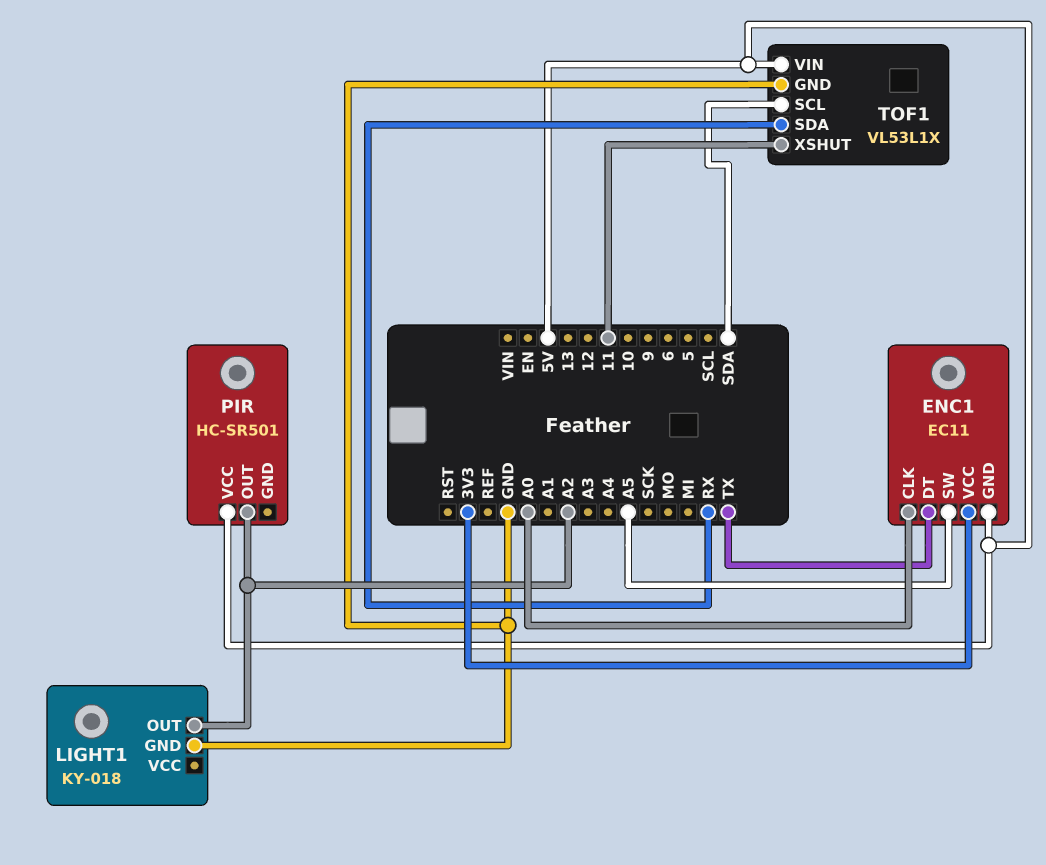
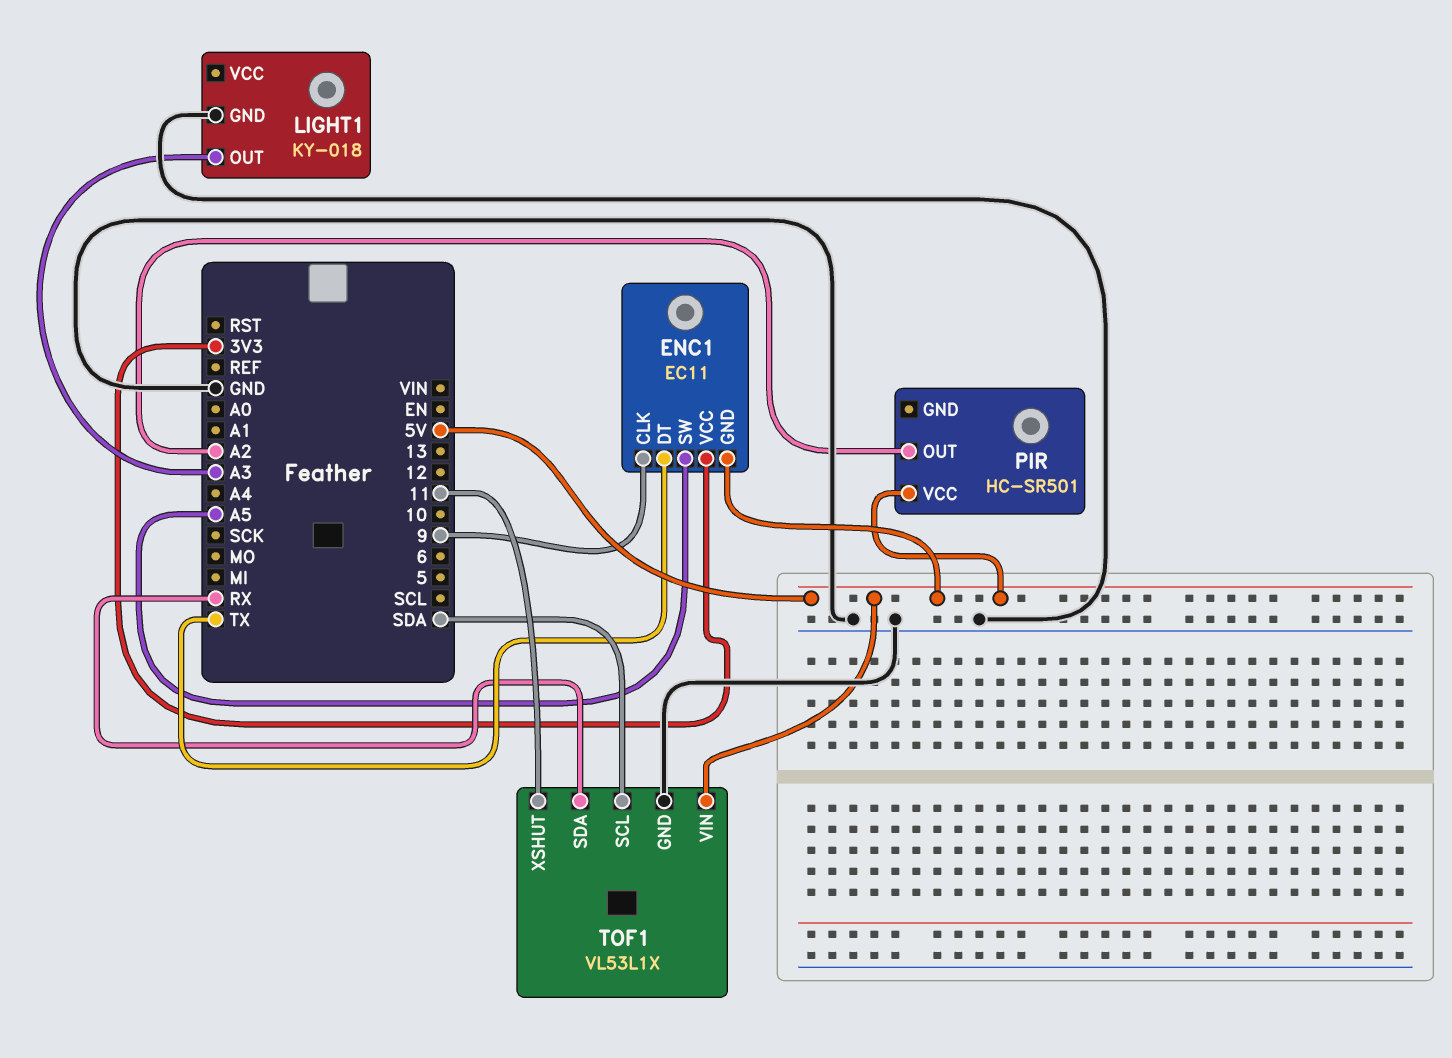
ENC1 pin CLK: A0 -> 9
LIGHT1 pin OUT: A2 -> A3

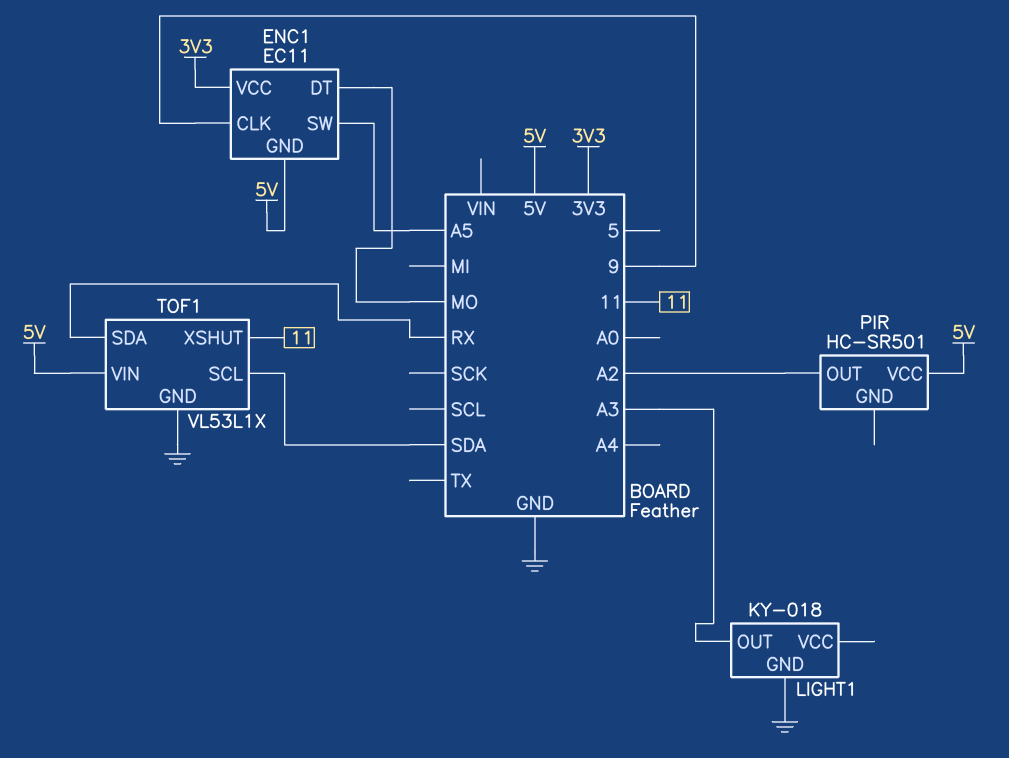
ENC1 pin DT: TX -> MO

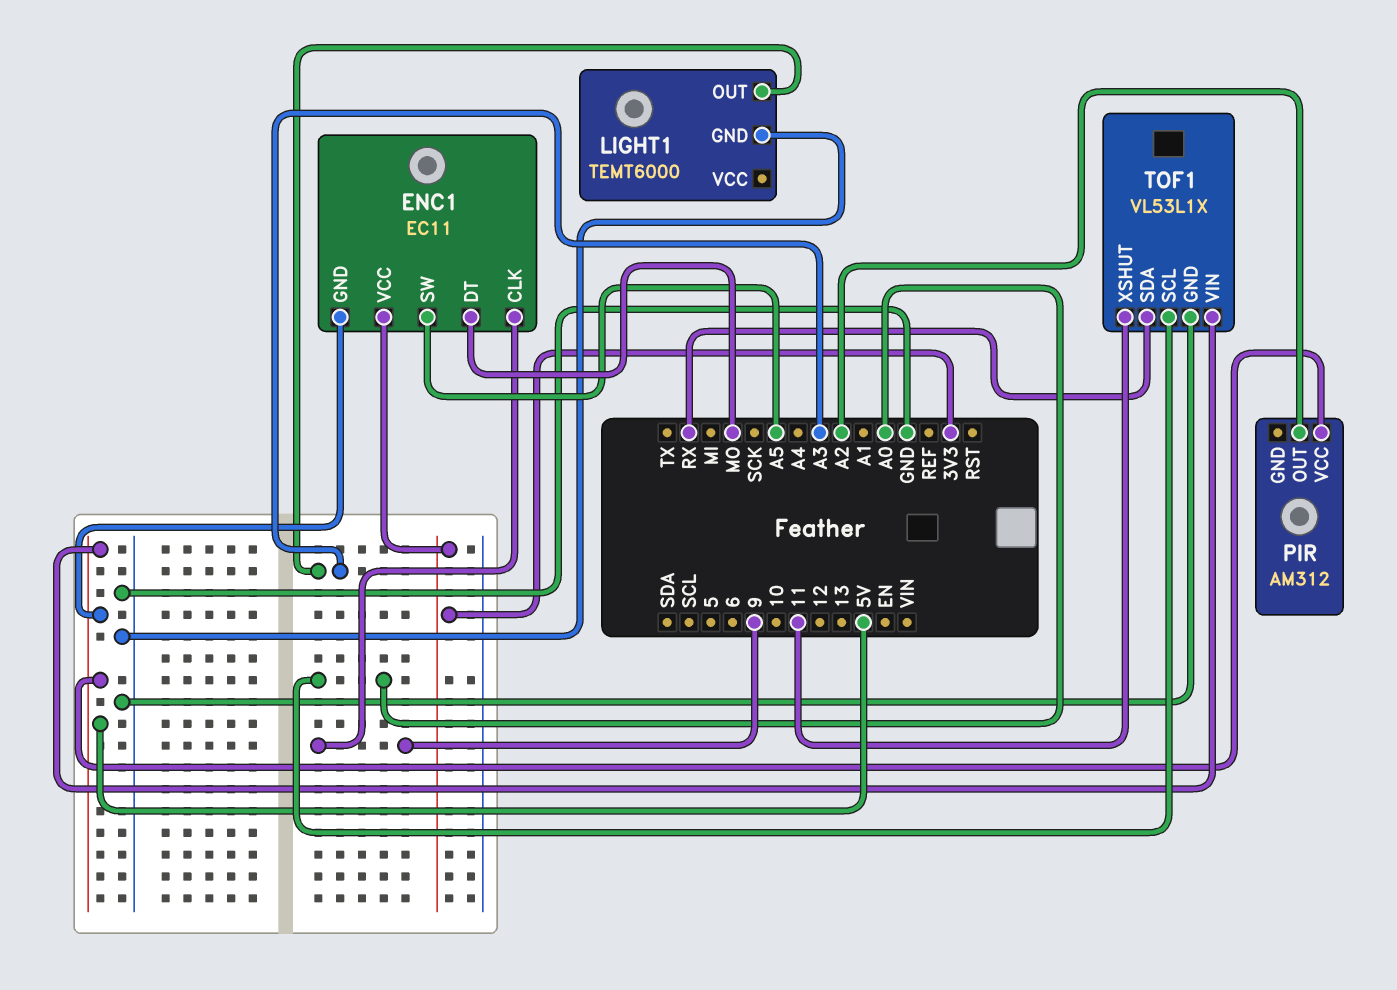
LIGHT1: KY-018 -> TEMT6000
PIR: HC-SR501 -> AM312
TOF1 pin SCL: SDA -> A0

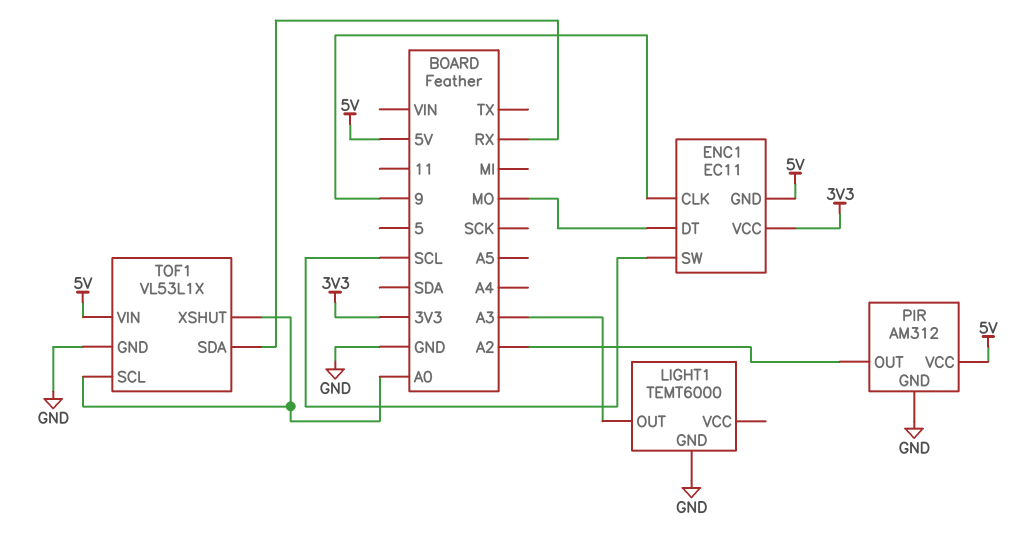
ENC1 pin SW: A5 -> SCL
PIR pin GND: none -> GND
TOF1 pin XSHUT: 11 -> A0

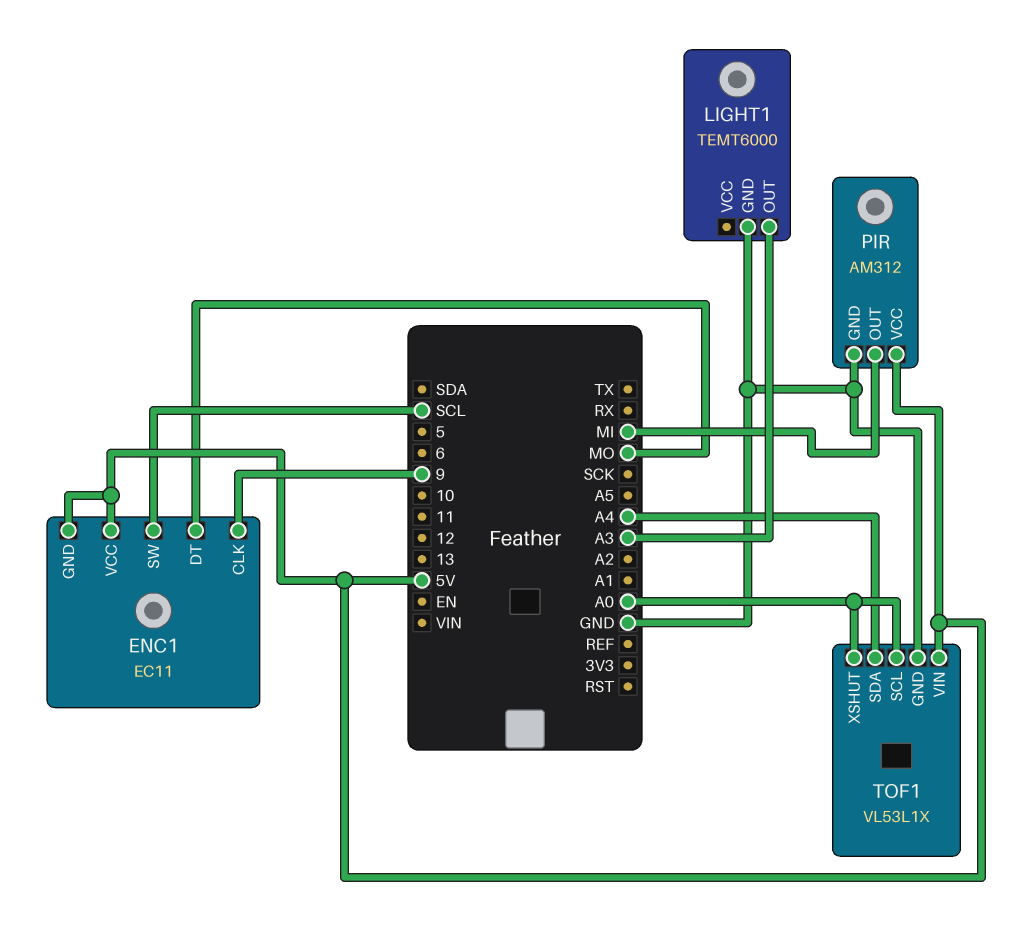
ENC1 pin VCC: 3V3 -> 5V
PIR pin OUT: A2 -> MI
TOF1 pin SDA: RX -> A4

